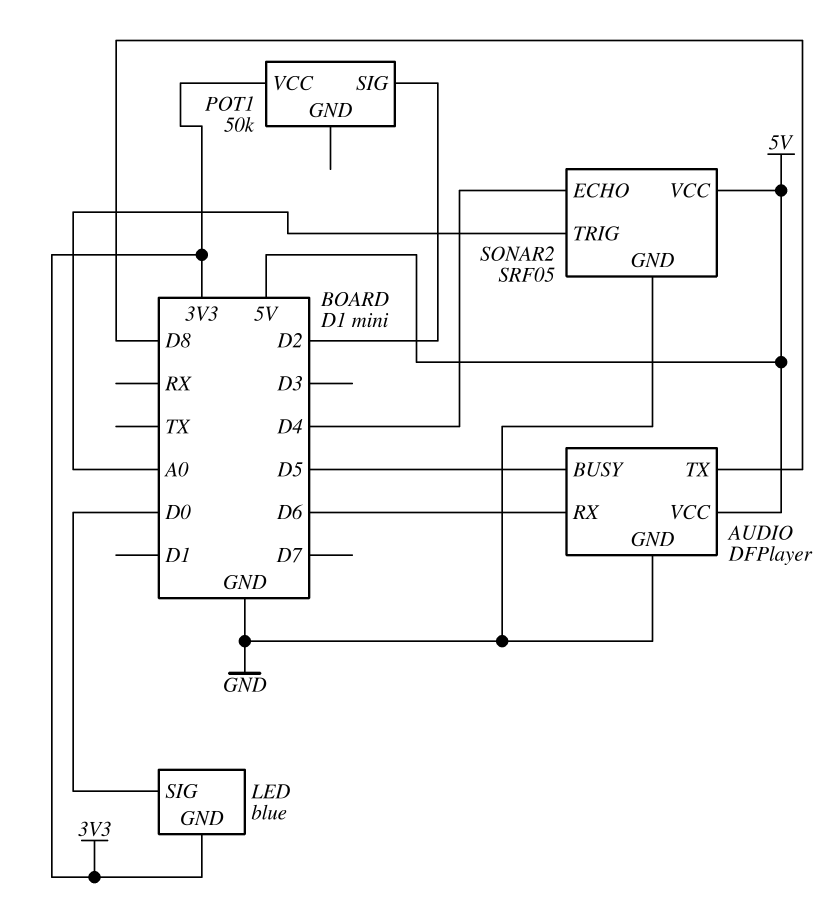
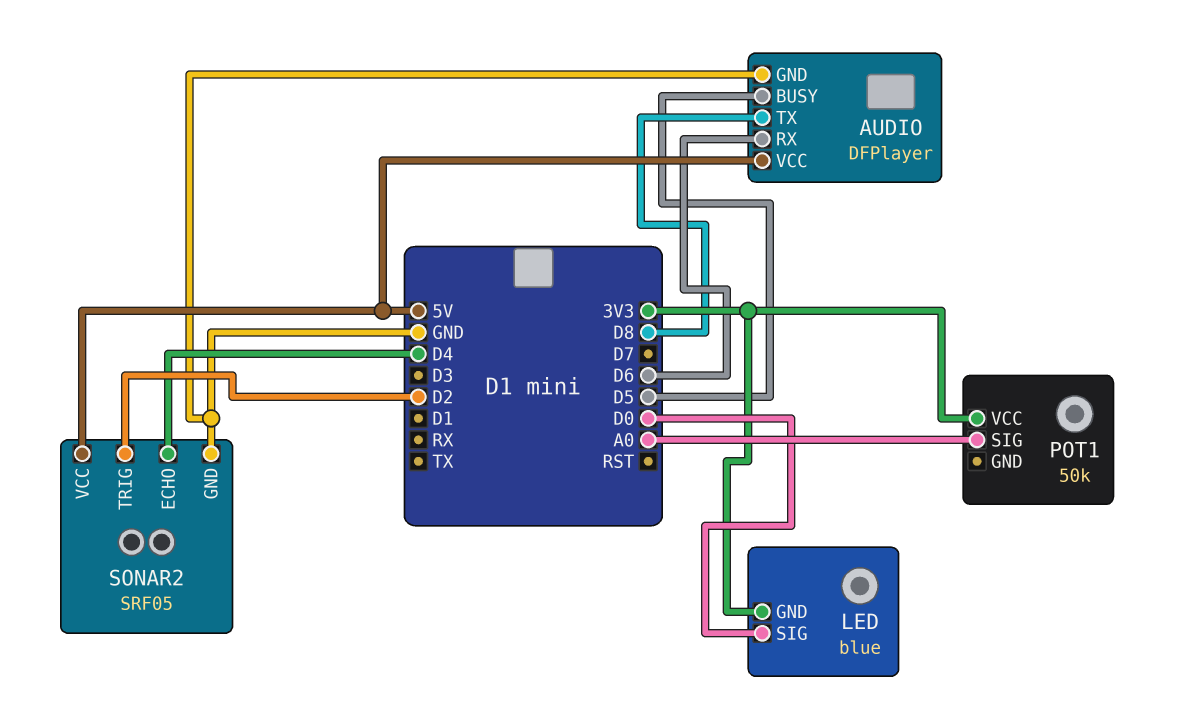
POT1 pin SIG: D2 -> A0
SONAR2 pin TRIG: A0 -> D2

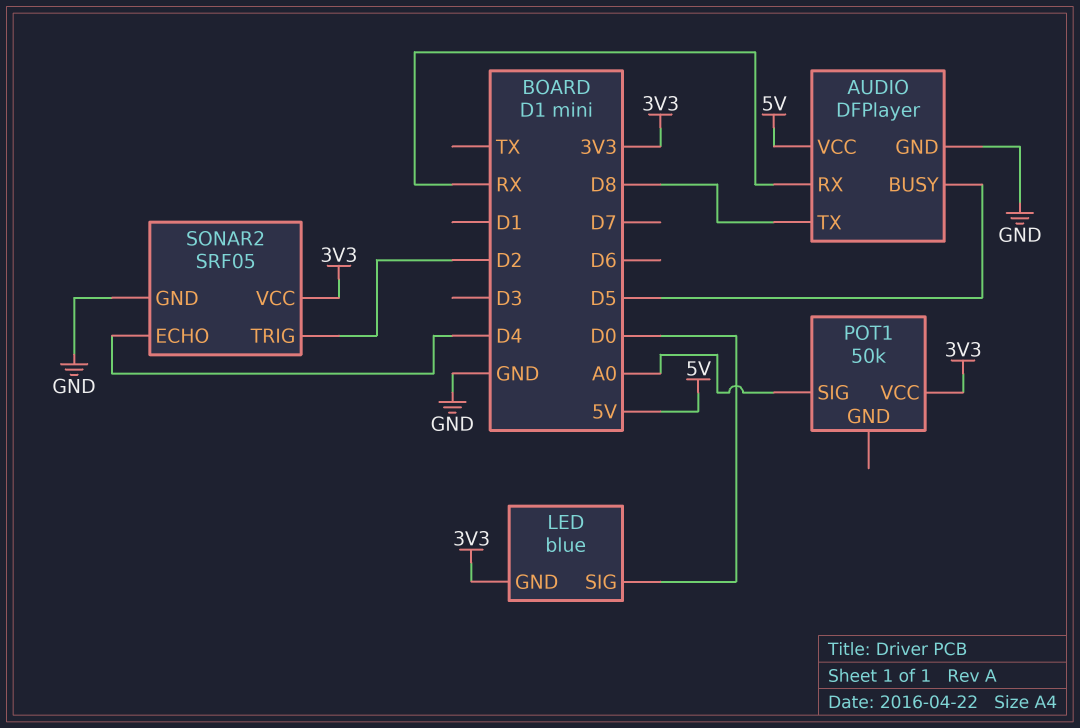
AUDIO pin RX: D6 -> RX
SONAR2 pin VCC: 5V -> 3V3

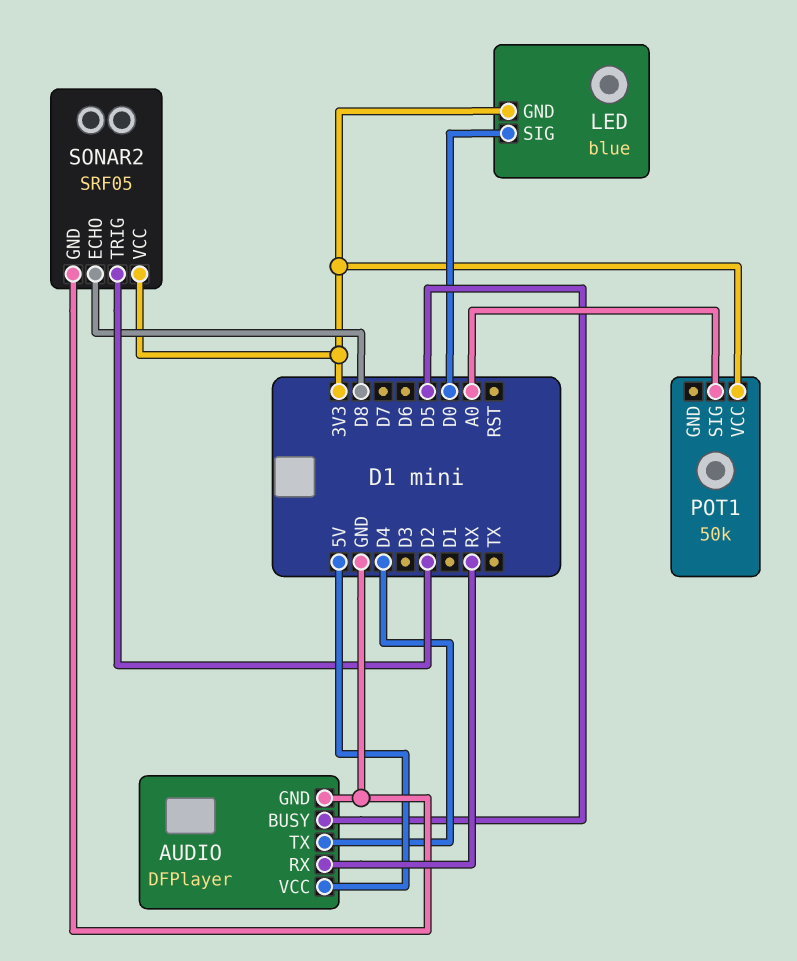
AUDIO pin TX: D8 -> D4
SONAR2 pin ECHO: D4 -> D8

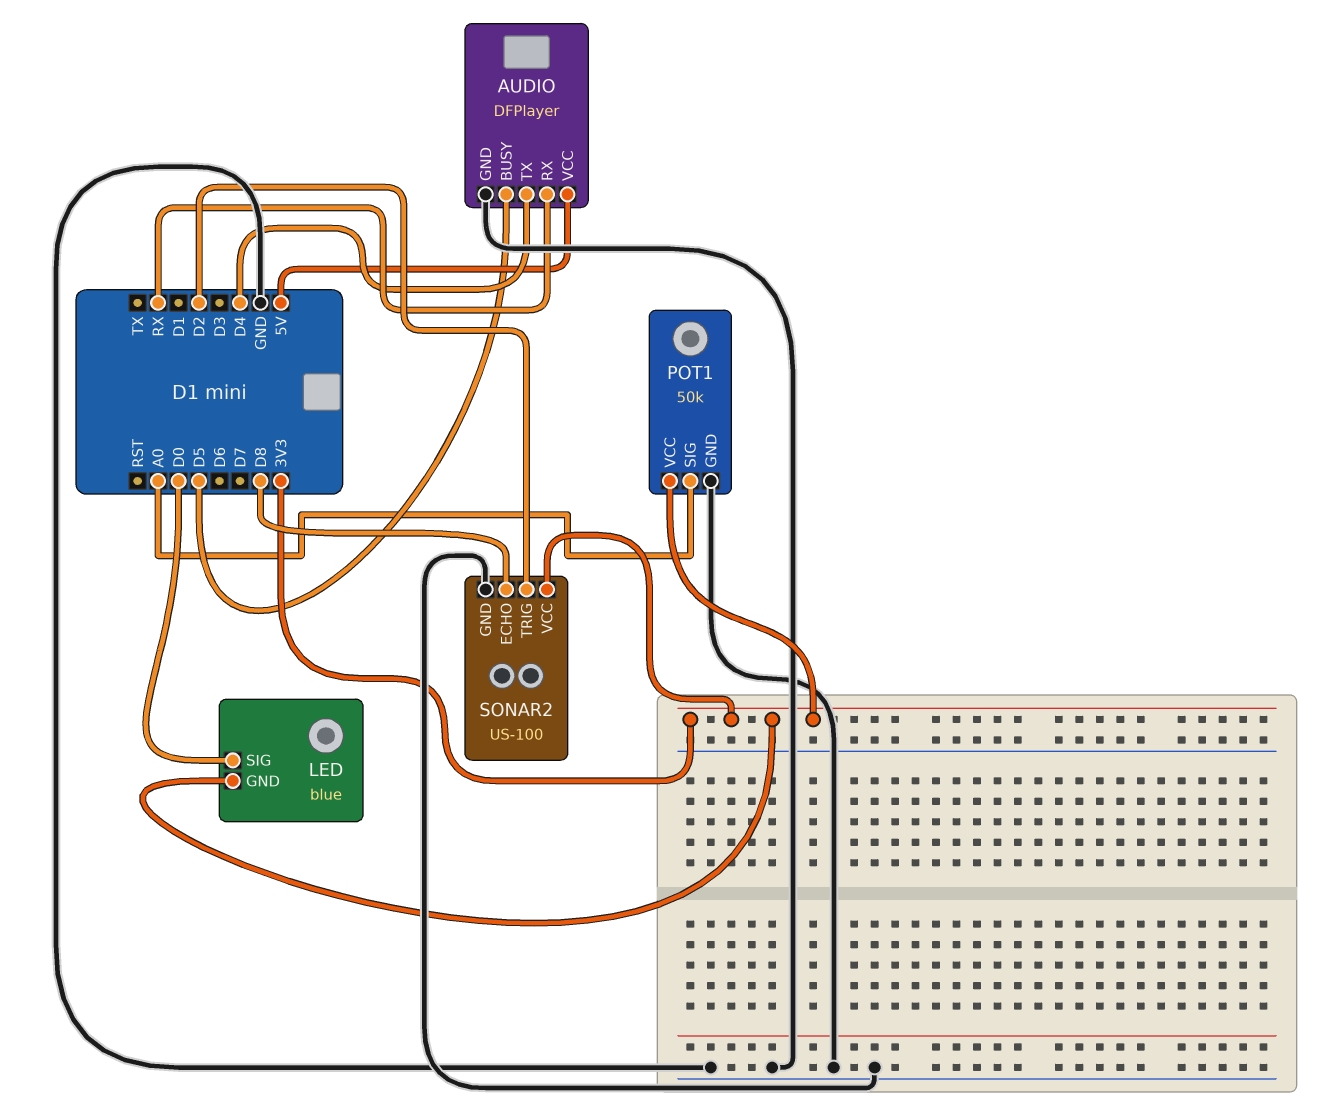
POT1 pin GND: none -> GND
SONAR2: SRF05 -> US-100

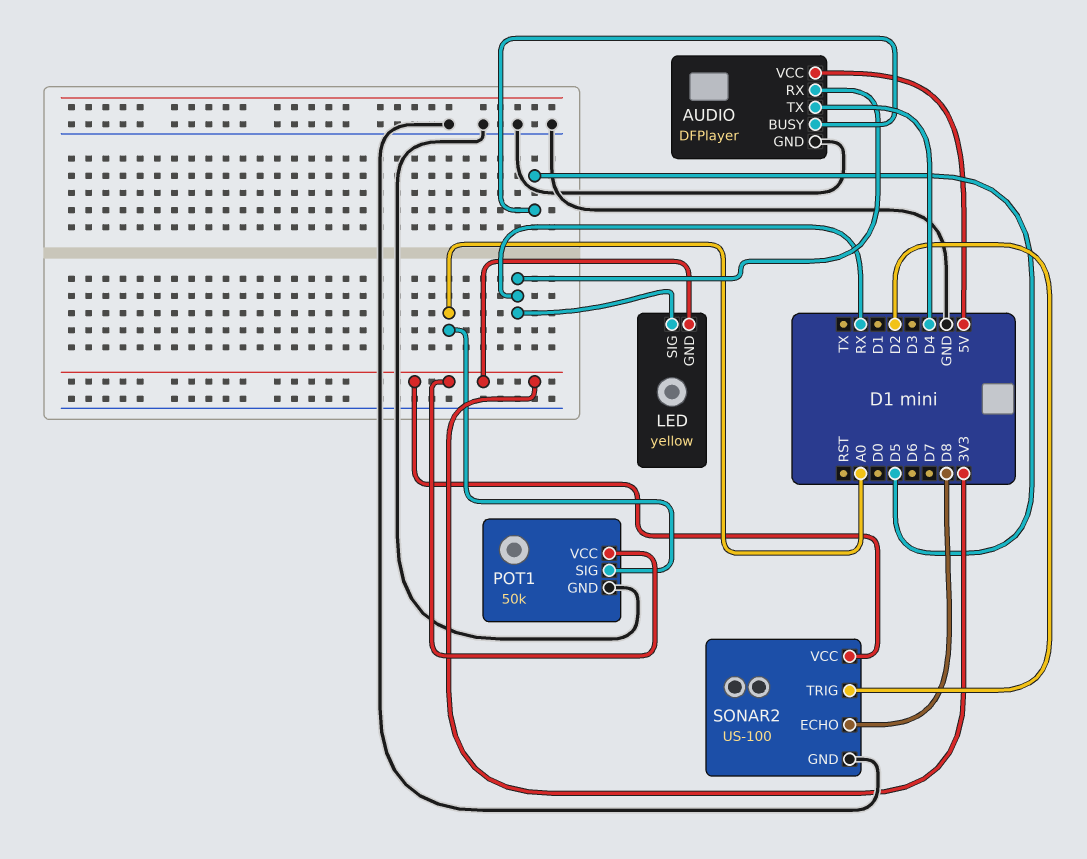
LED: blue -> yellow
LED pin SIG: D0 -> RX

